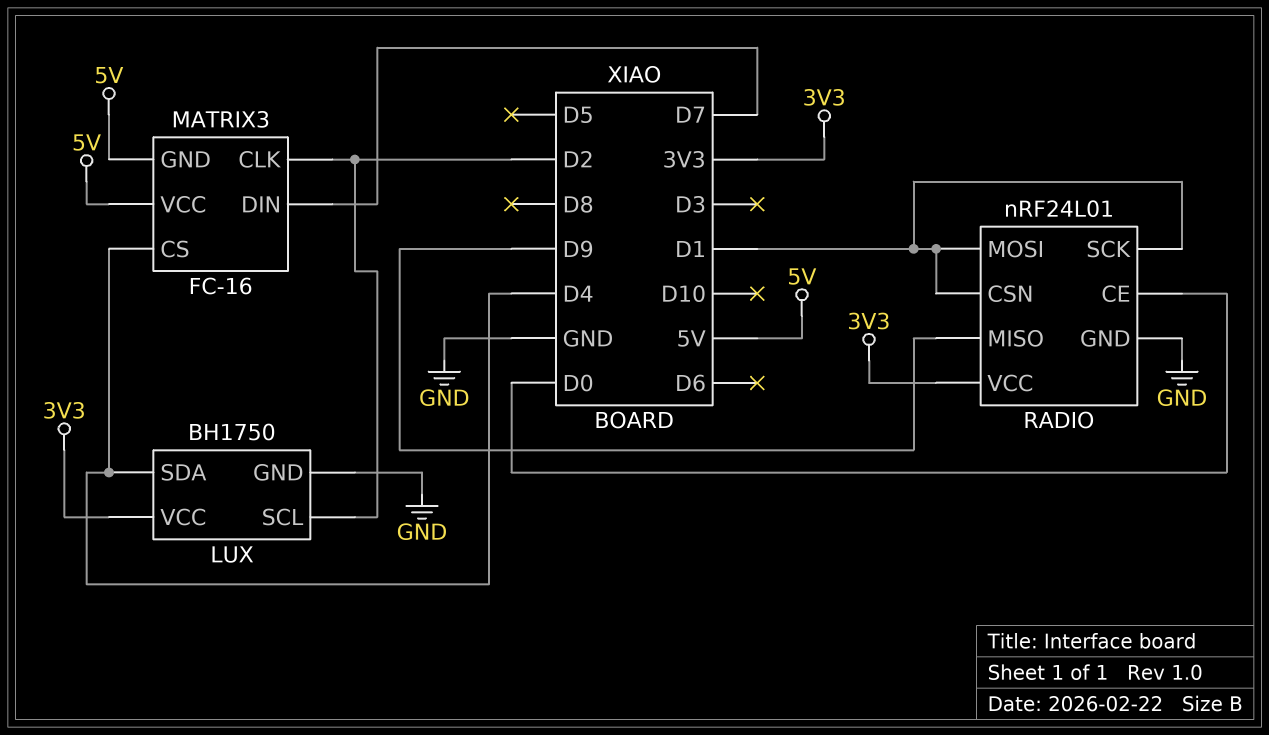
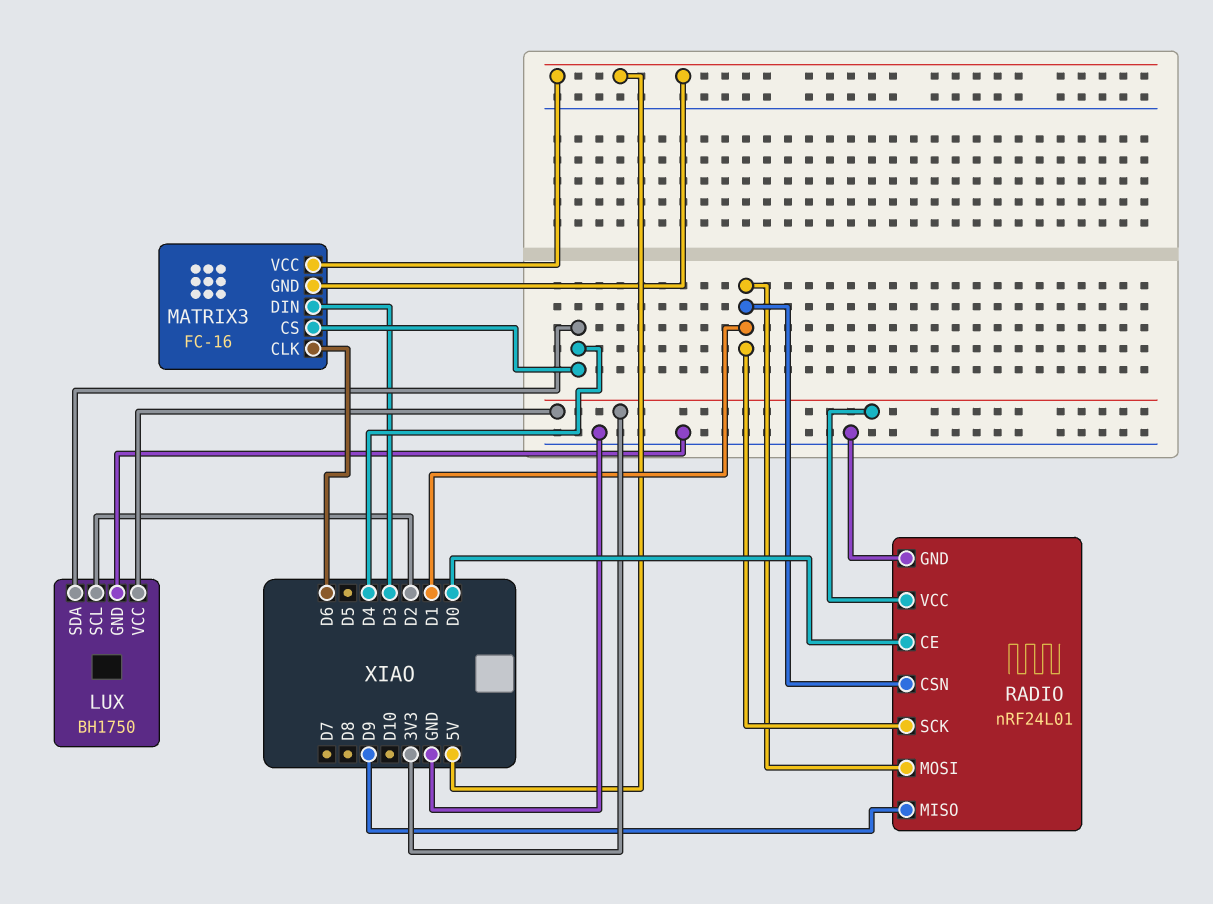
MATRIX3 pin CLK: D2 -> D6
MATRIX3 pin DIN: D7 -> D3

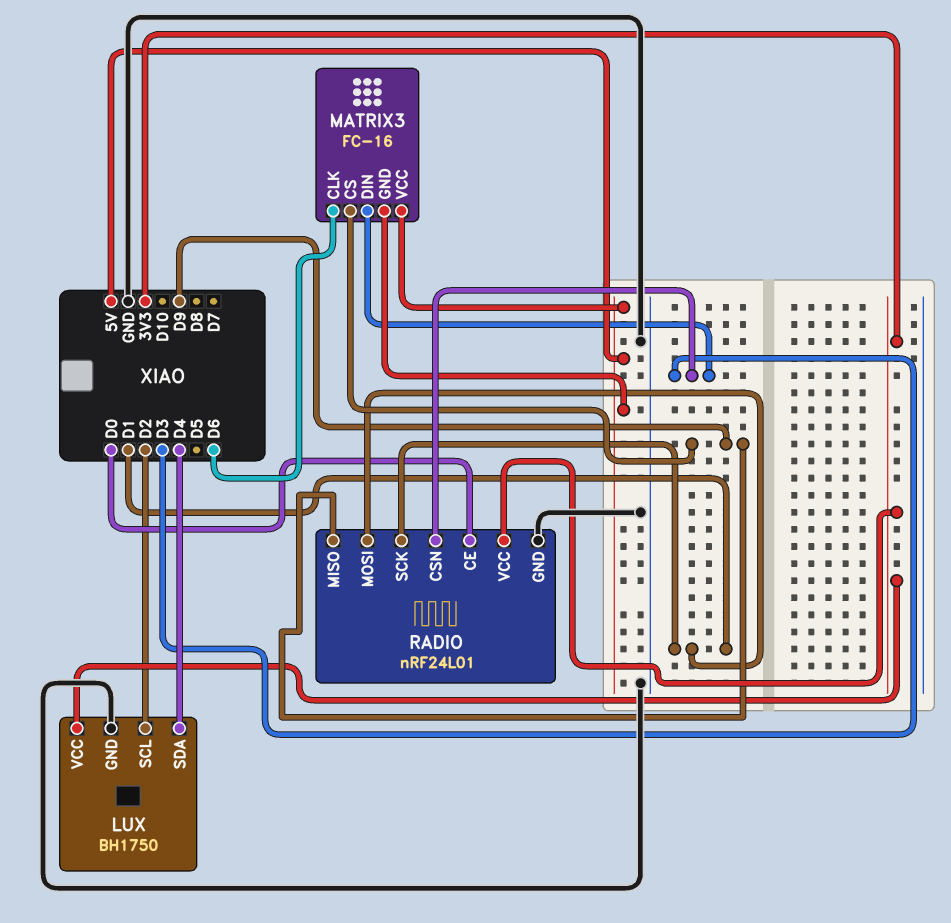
MATRIX3 pin CS: D4 -> D9
RADIO pin CSN: D1 -> D3

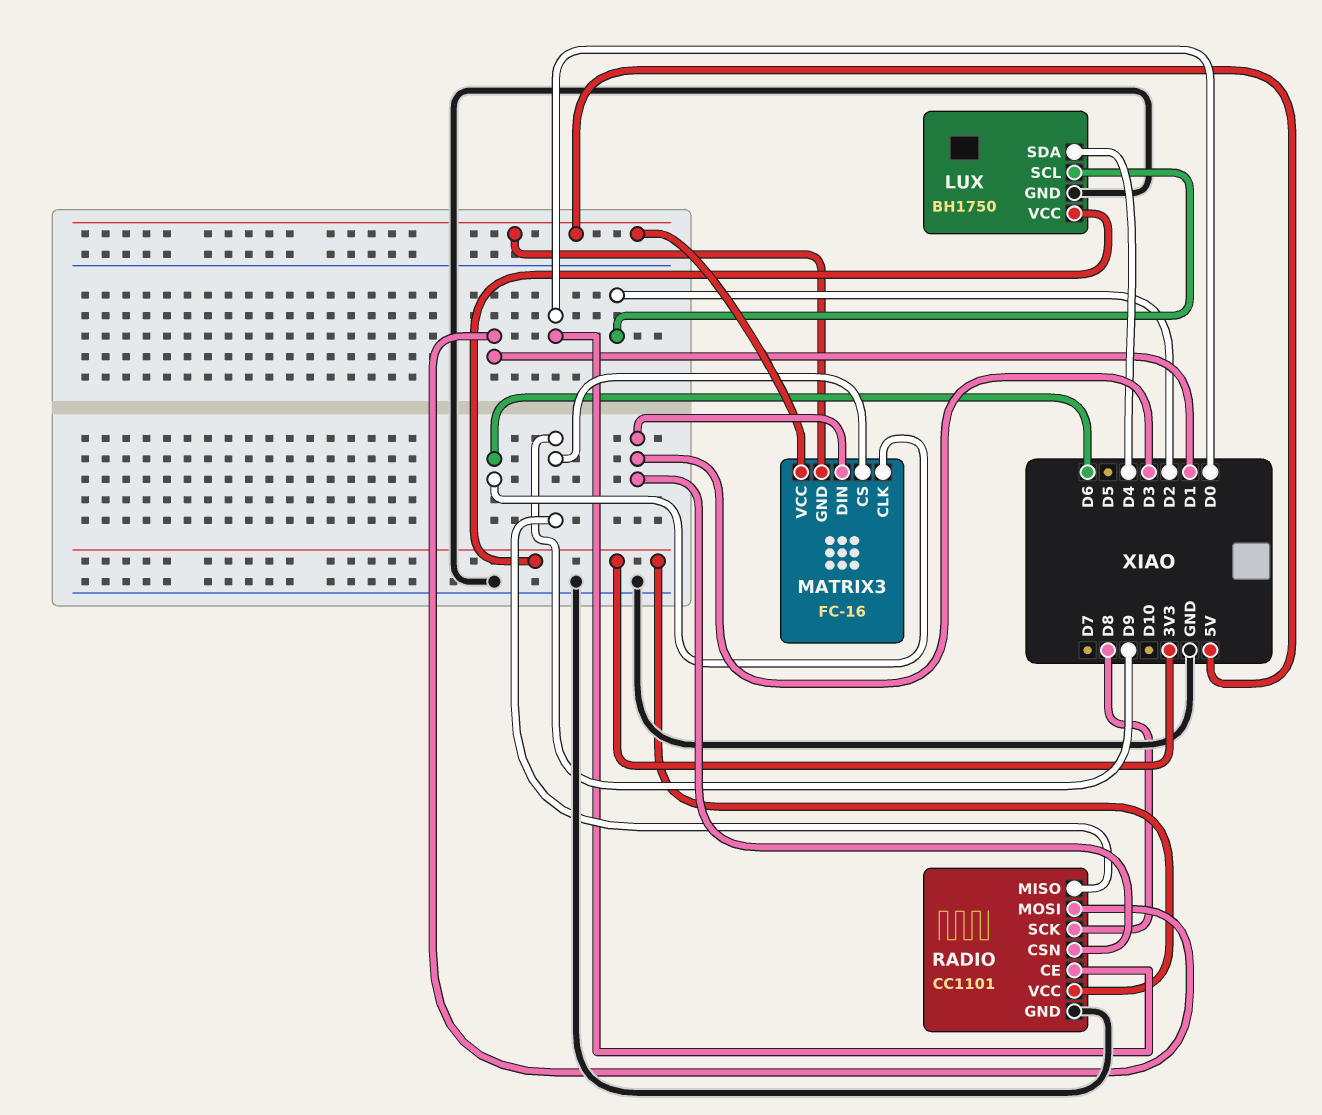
RADIO: nRF24L01 -> CC1101
RADIO pin SCK: D1 -> D8

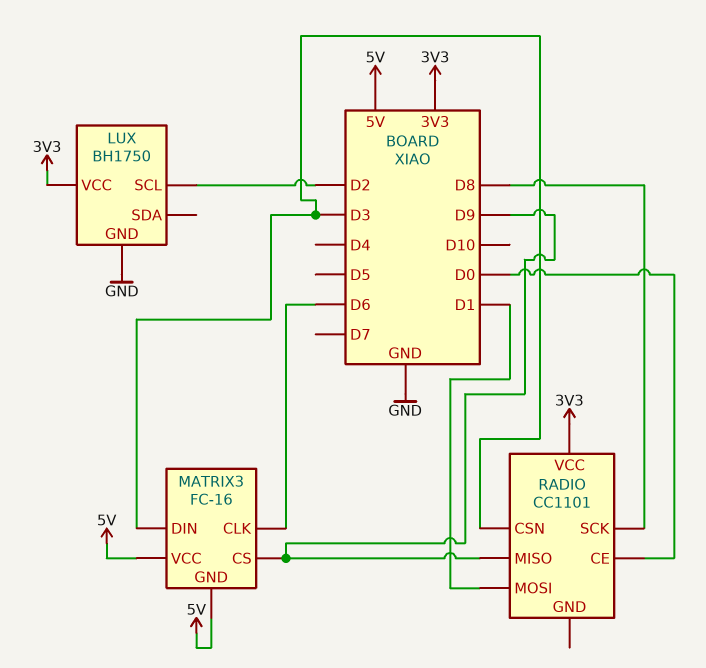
LUX pin SDA: D4 -> none
RADIO pin GND: GND -> none

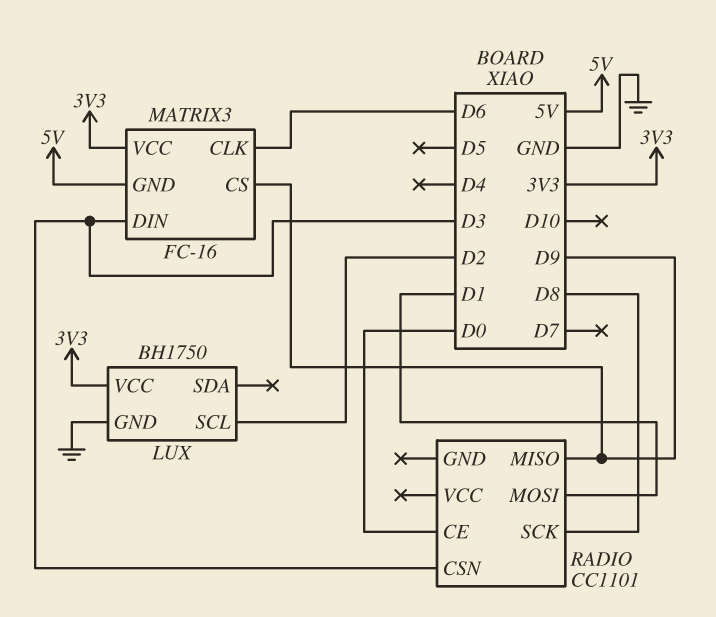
MATRIX3 pin VCC: 5V -> 3V3
RADIO pin VCC: 3V3 -> none

